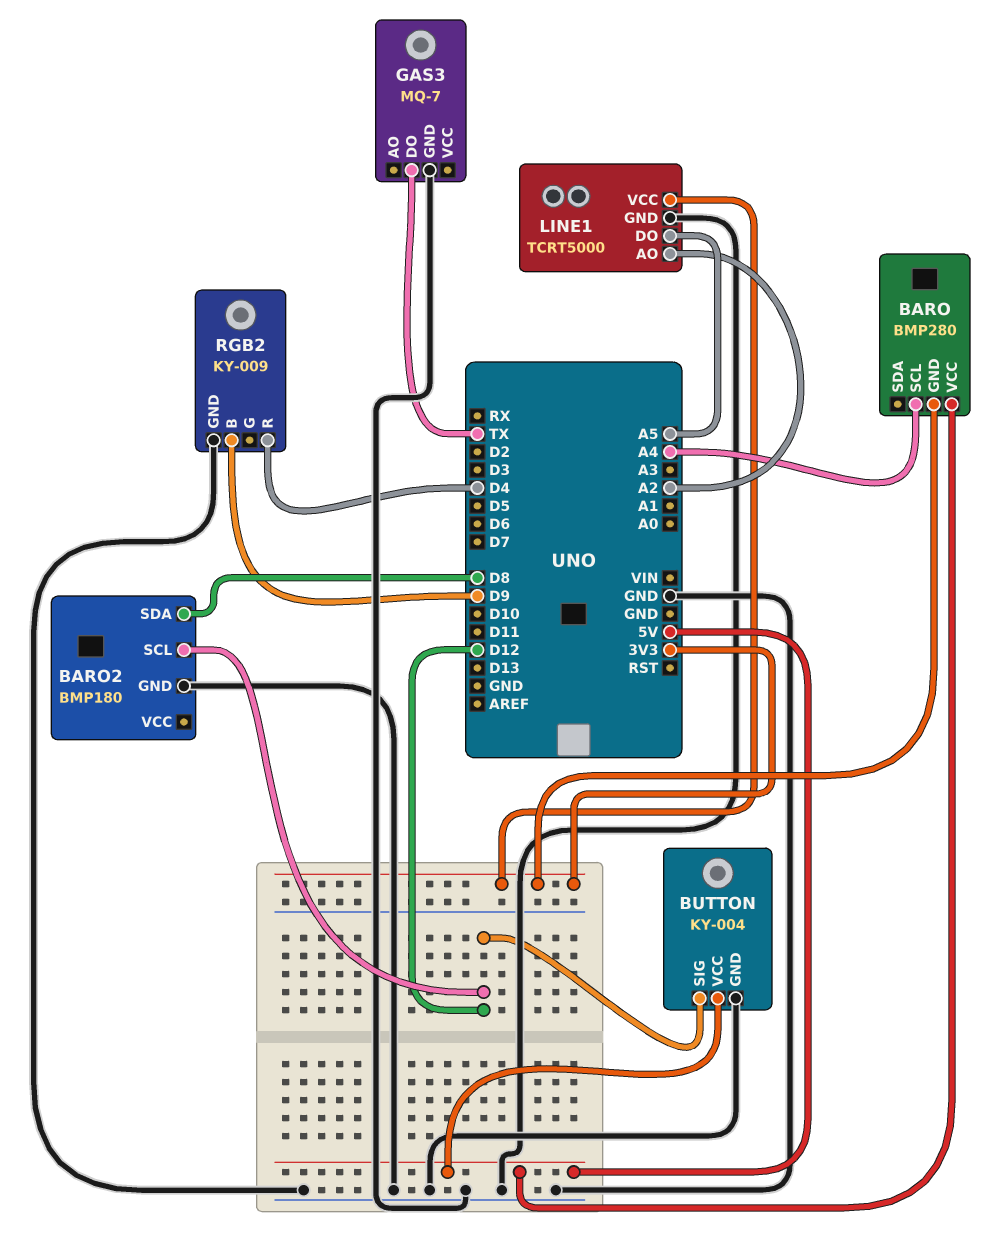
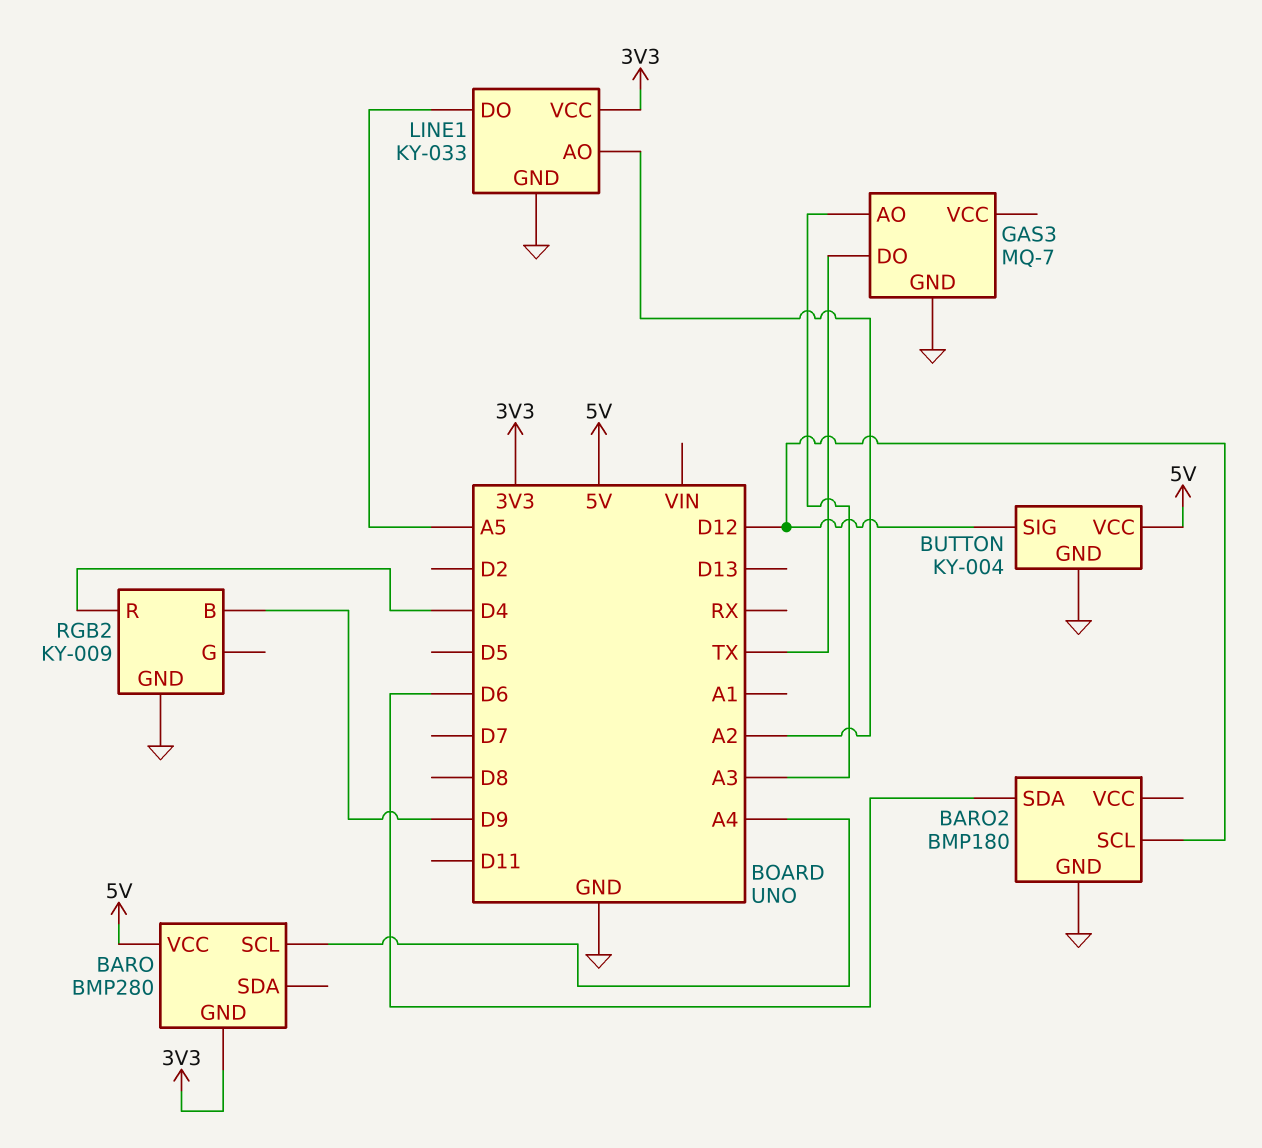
BARO2 pin SDA: D8 -> D6
GAS3 pin AO: none -> A3
LINE1: TCRT5000 -> KY-033

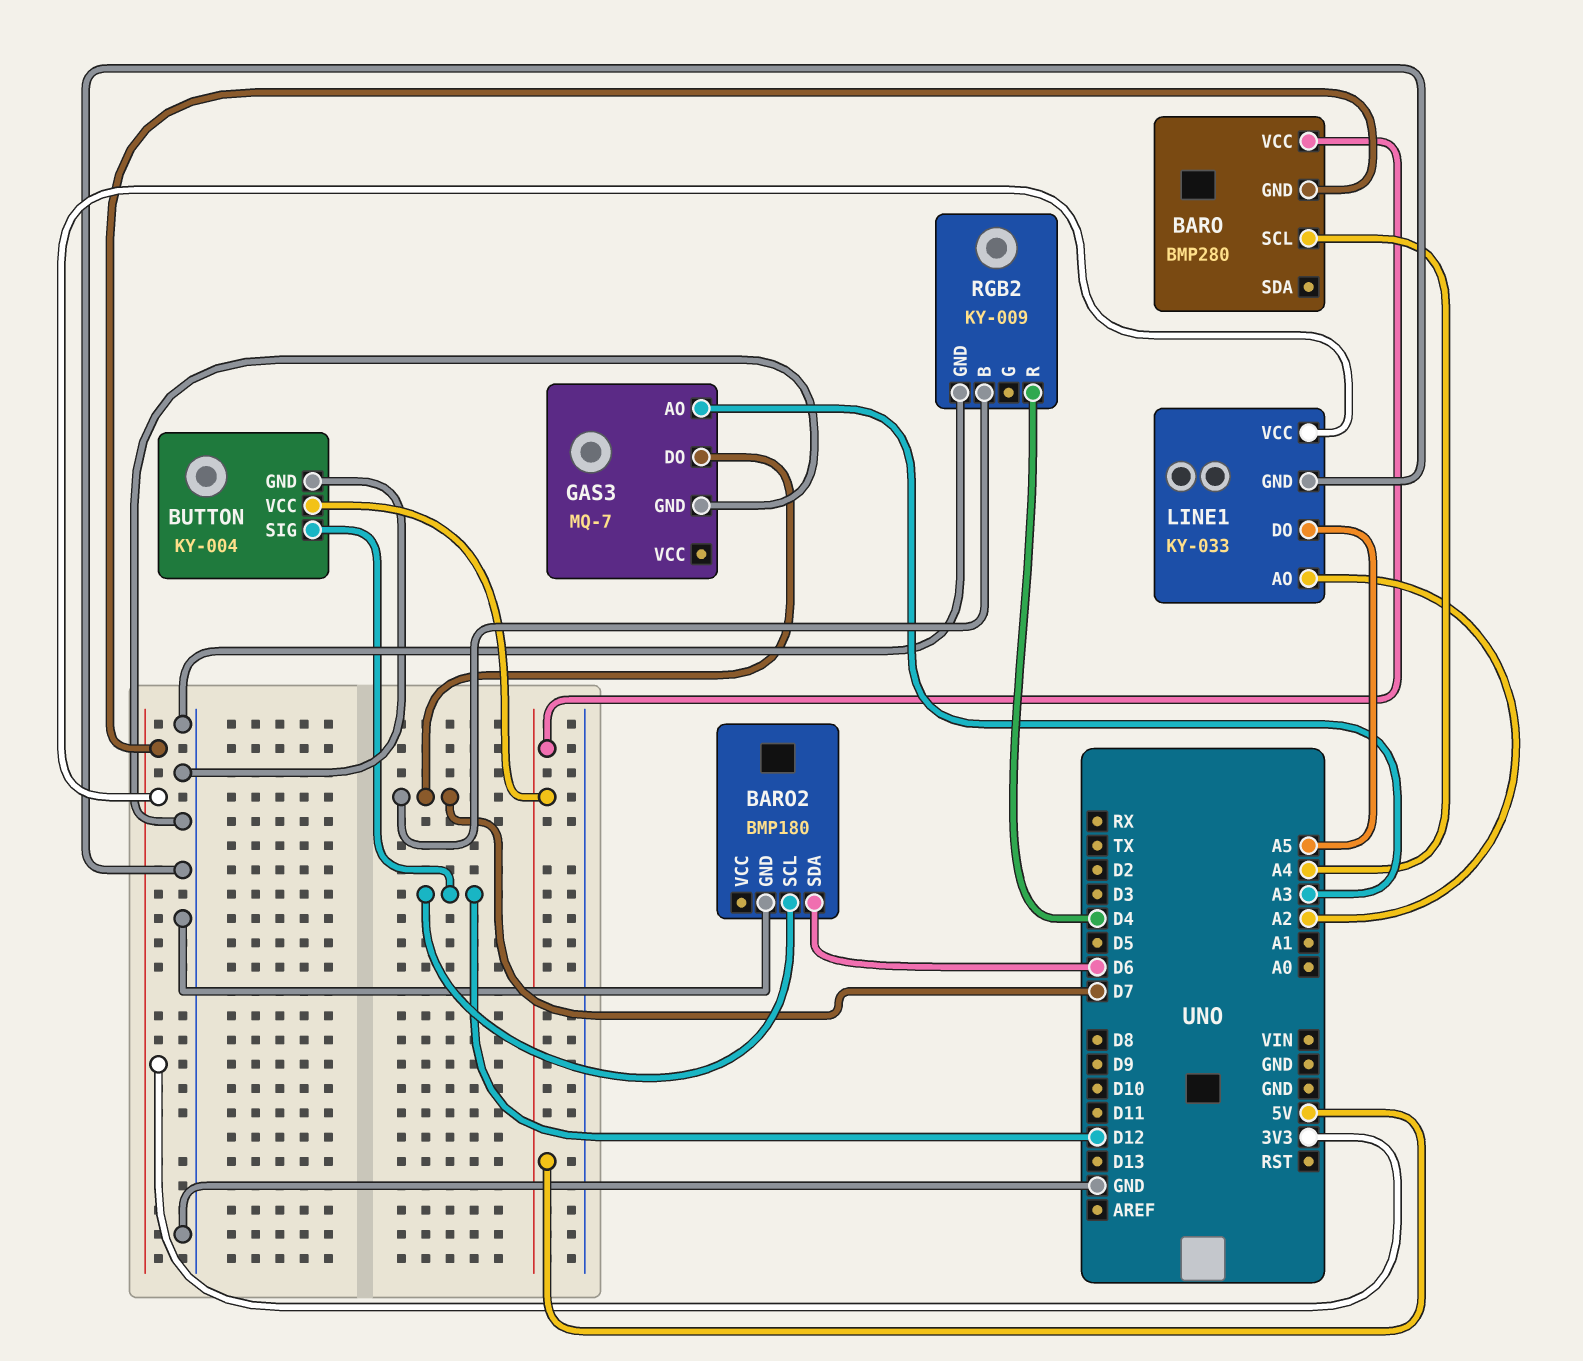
GAS3 pin DO: TX -> D7
RGB2 pin B: D9 -> D7

